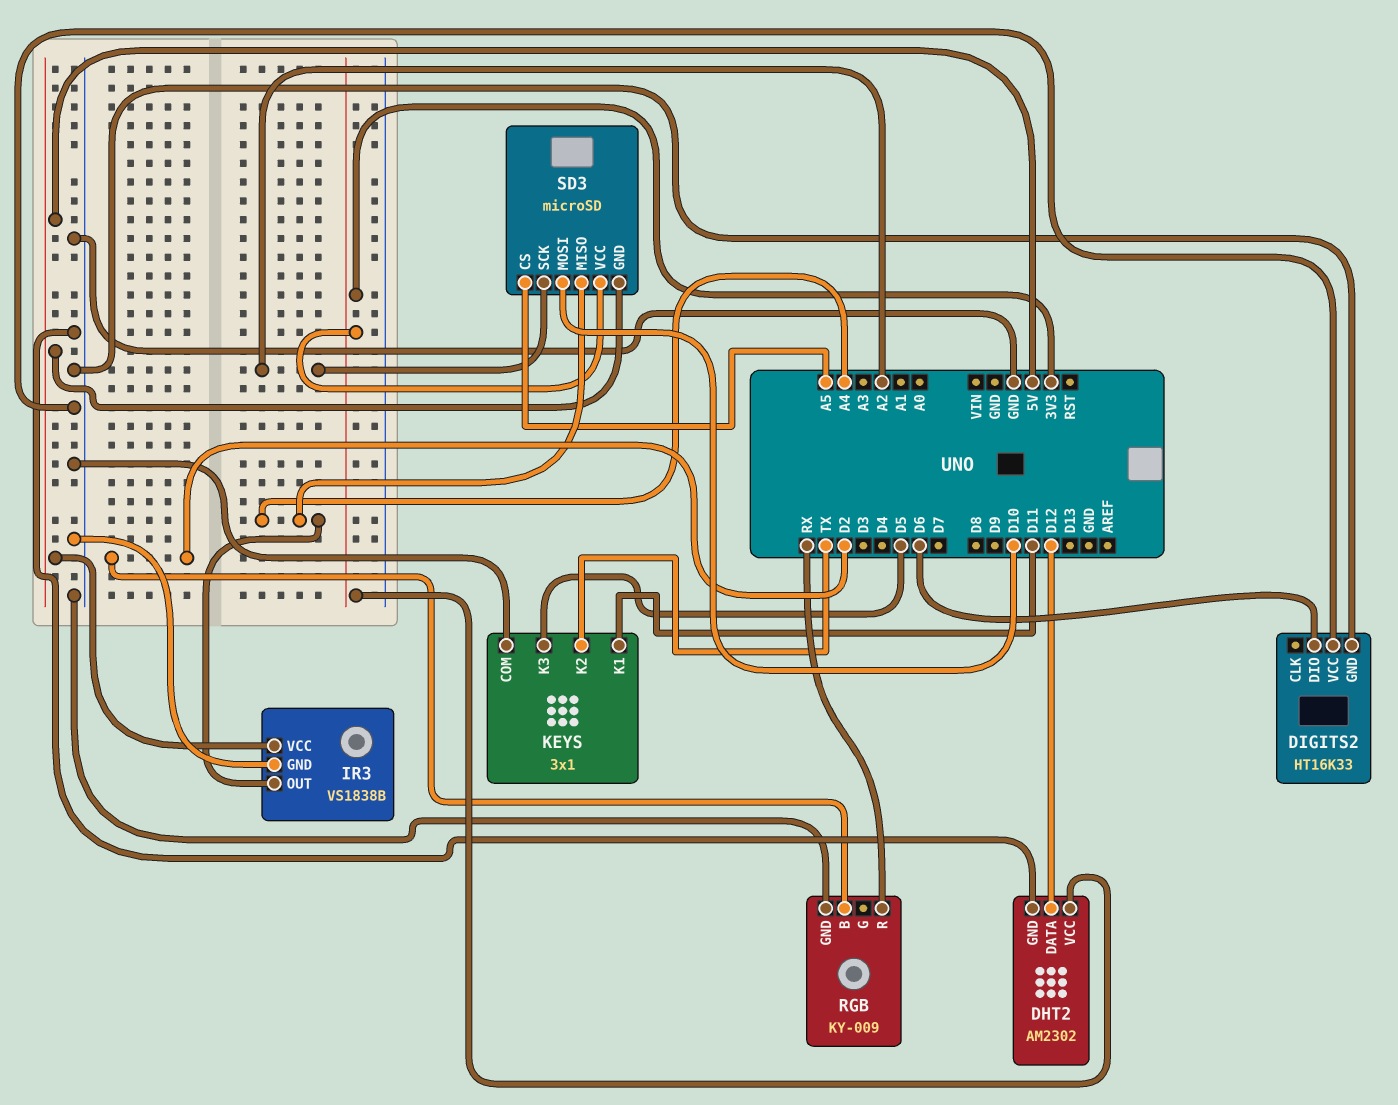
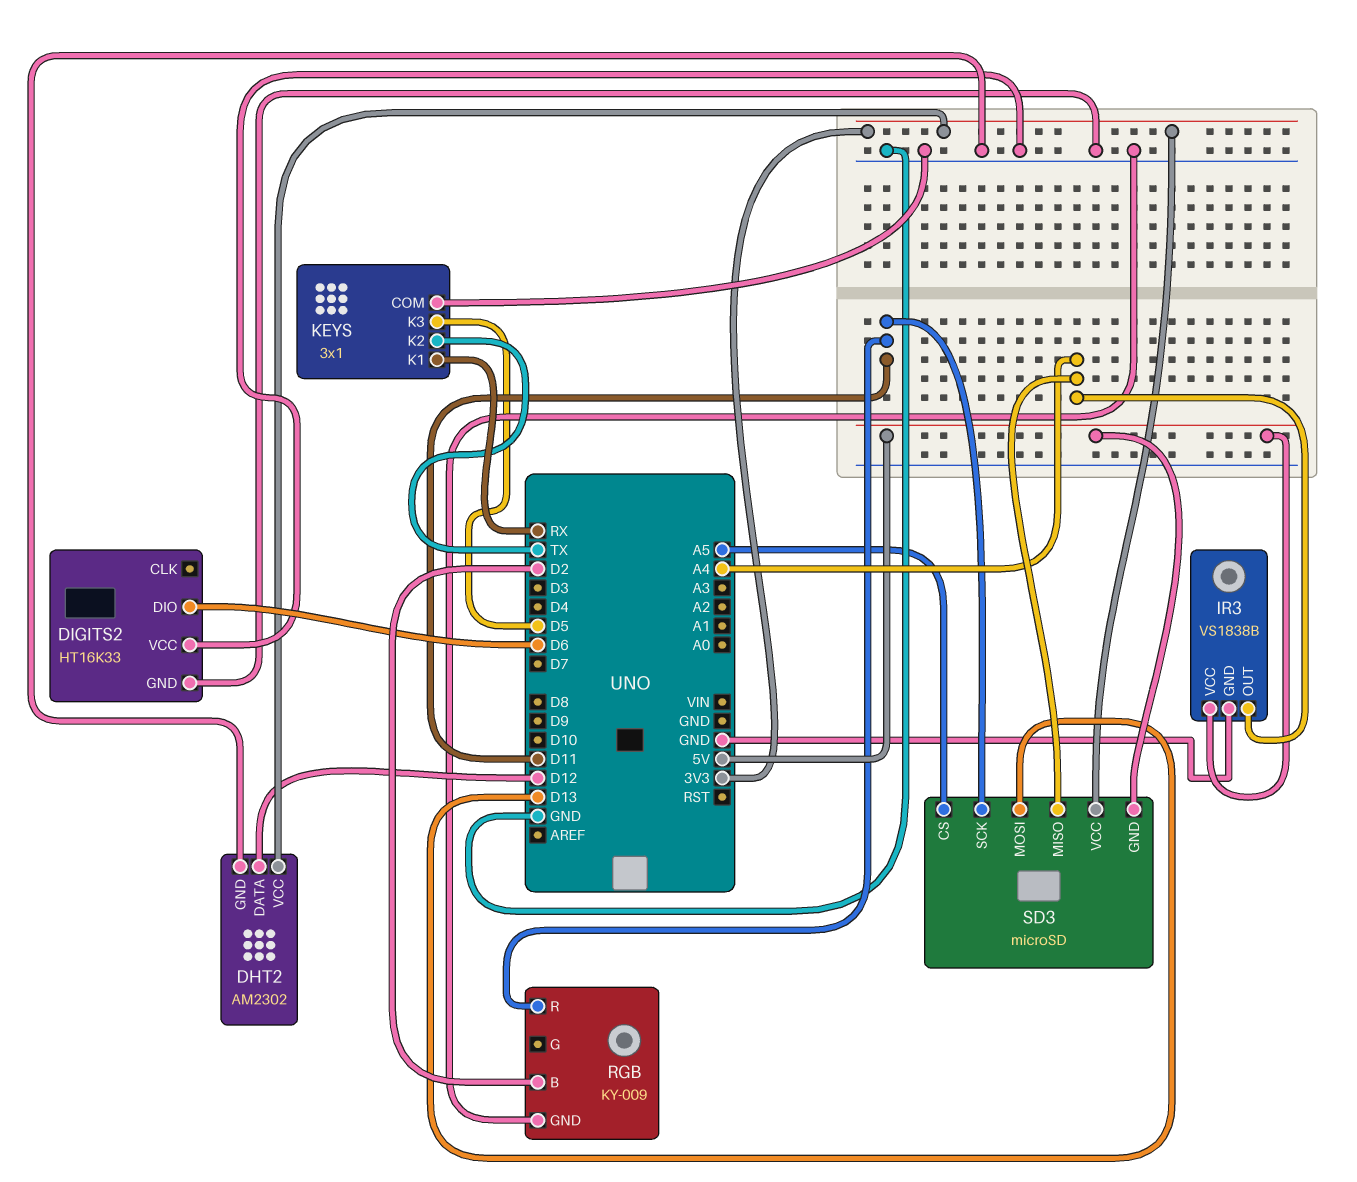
KEYS pin K1: D11 -> RX
RGB pin R: RX -> D11
SD3 pin MOSI: D10 -> D13
SD3 pin SCK: A2 -> D11

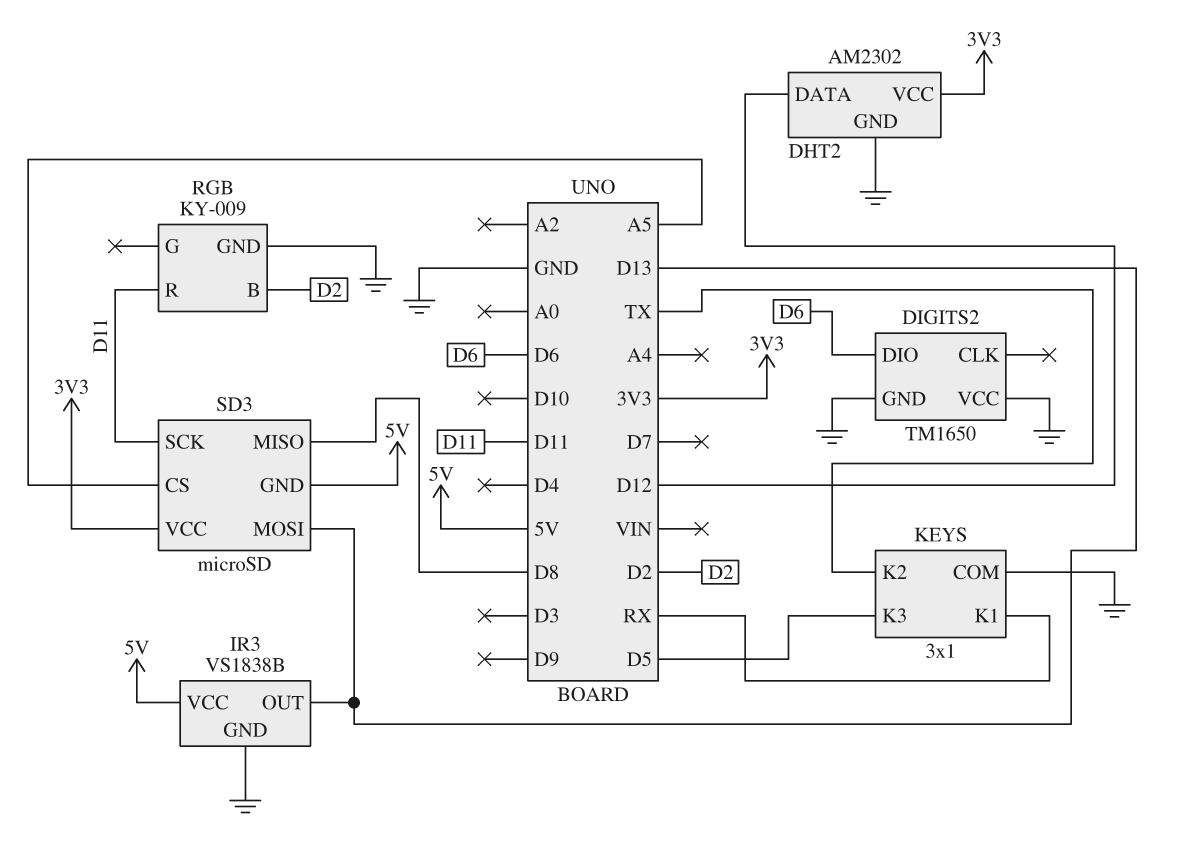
DIGITS2: HT16K33 -> TM1650
IR3 pin OUT: A4 -> D13
SD3 pin MISO: A4 -> D8

